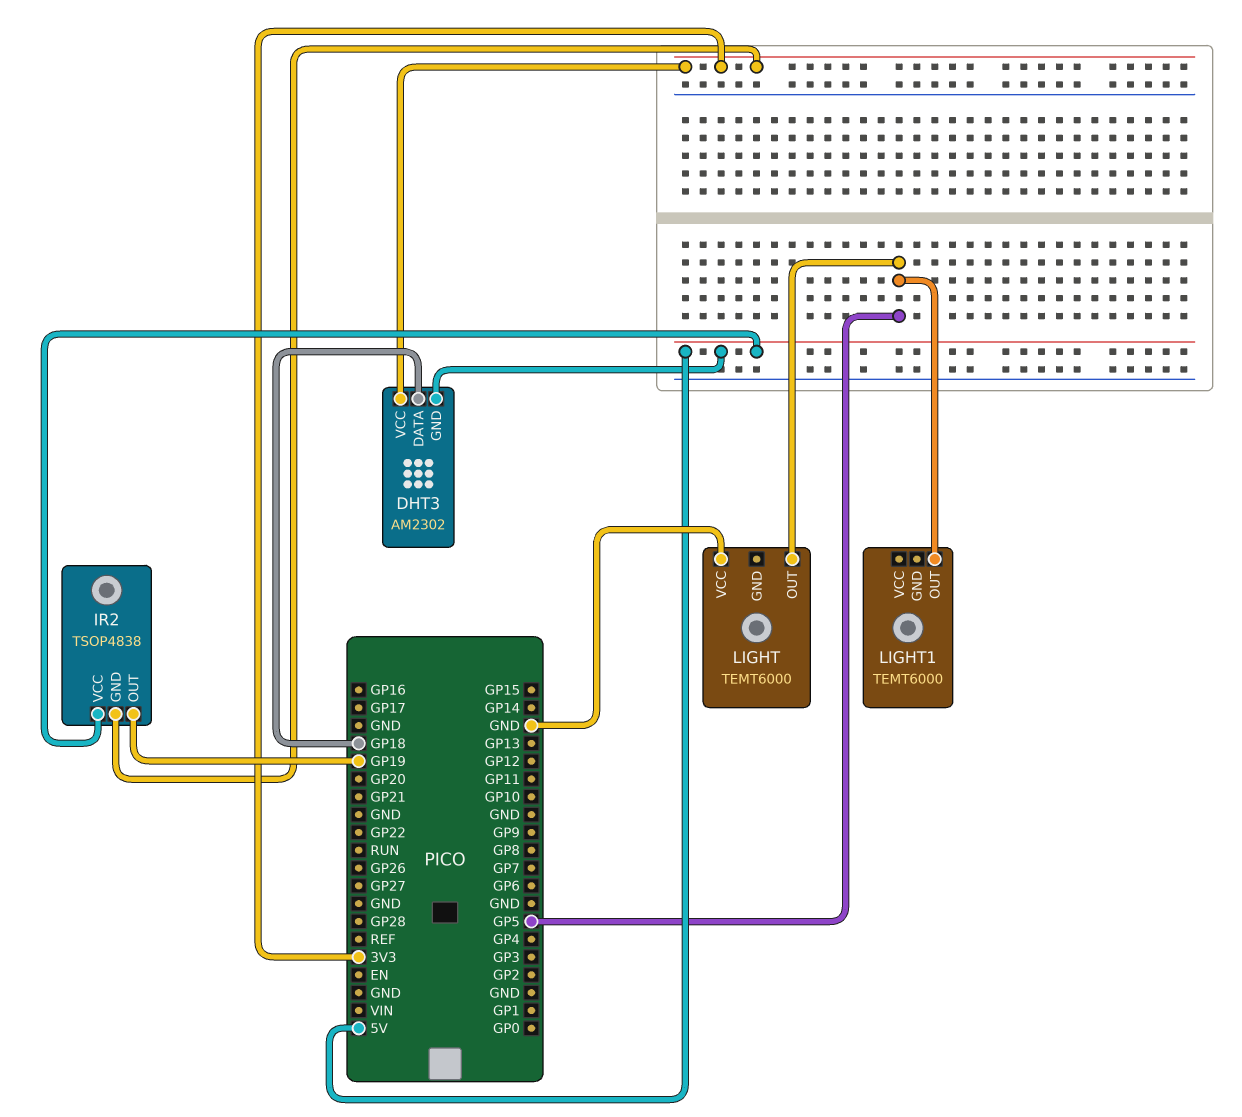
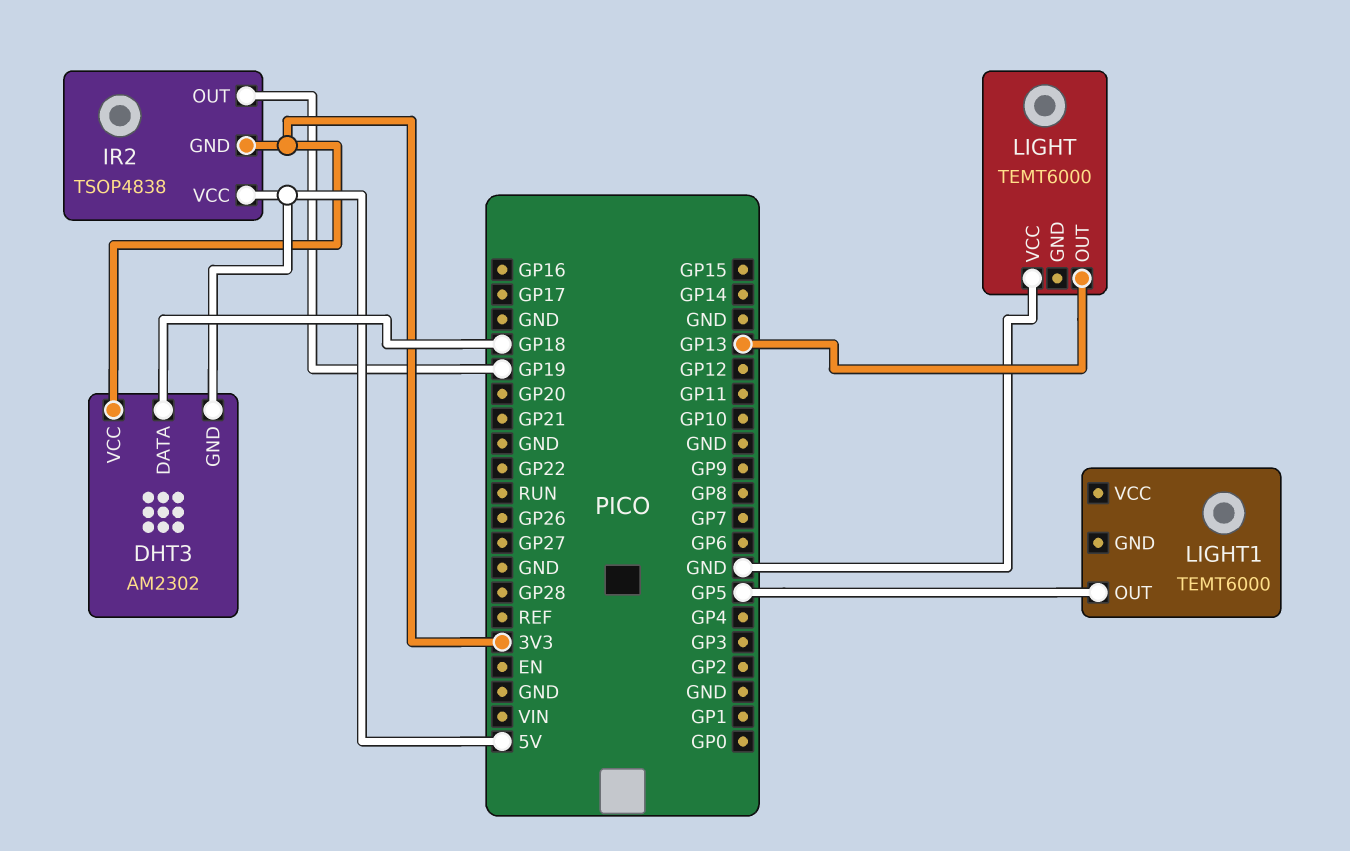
LIGHT pin OUT: GP5 -> GP13

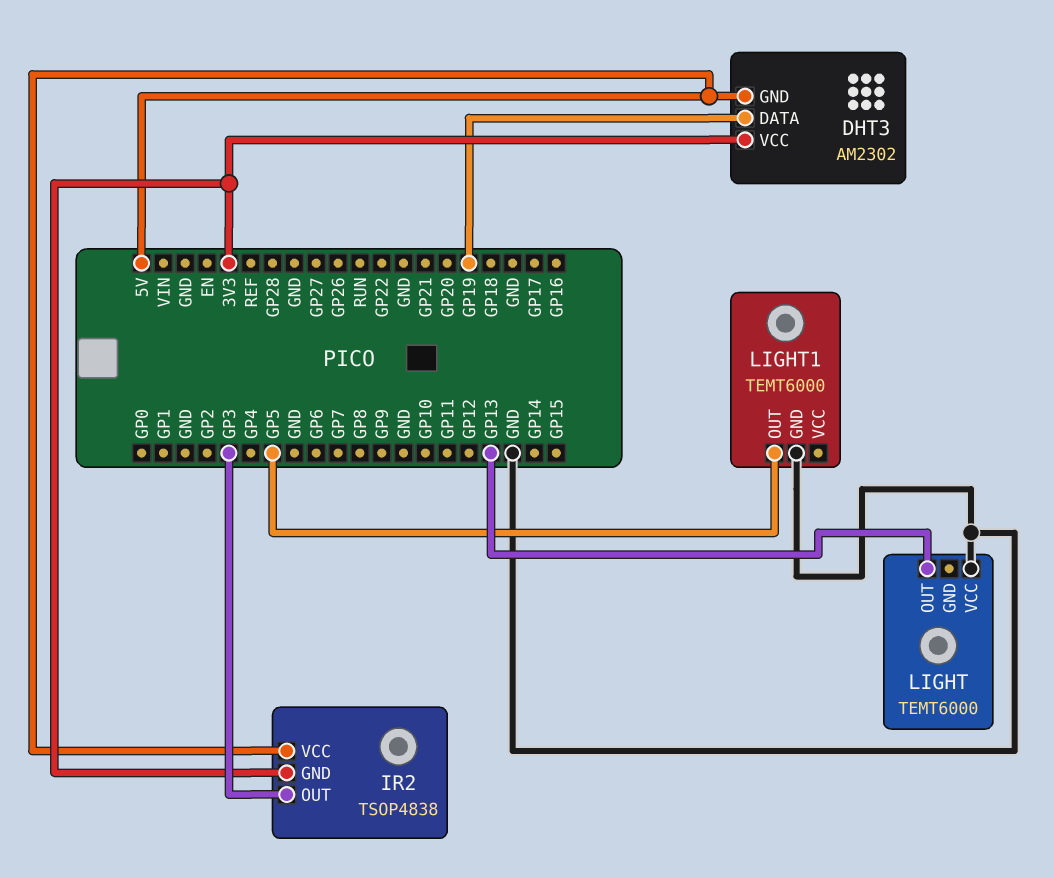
DHT3 pin DATA: GP18 -> GP19
IR2 pin OUT: GP19 -> GP3
LIGHT1 pin GND: none -> GND

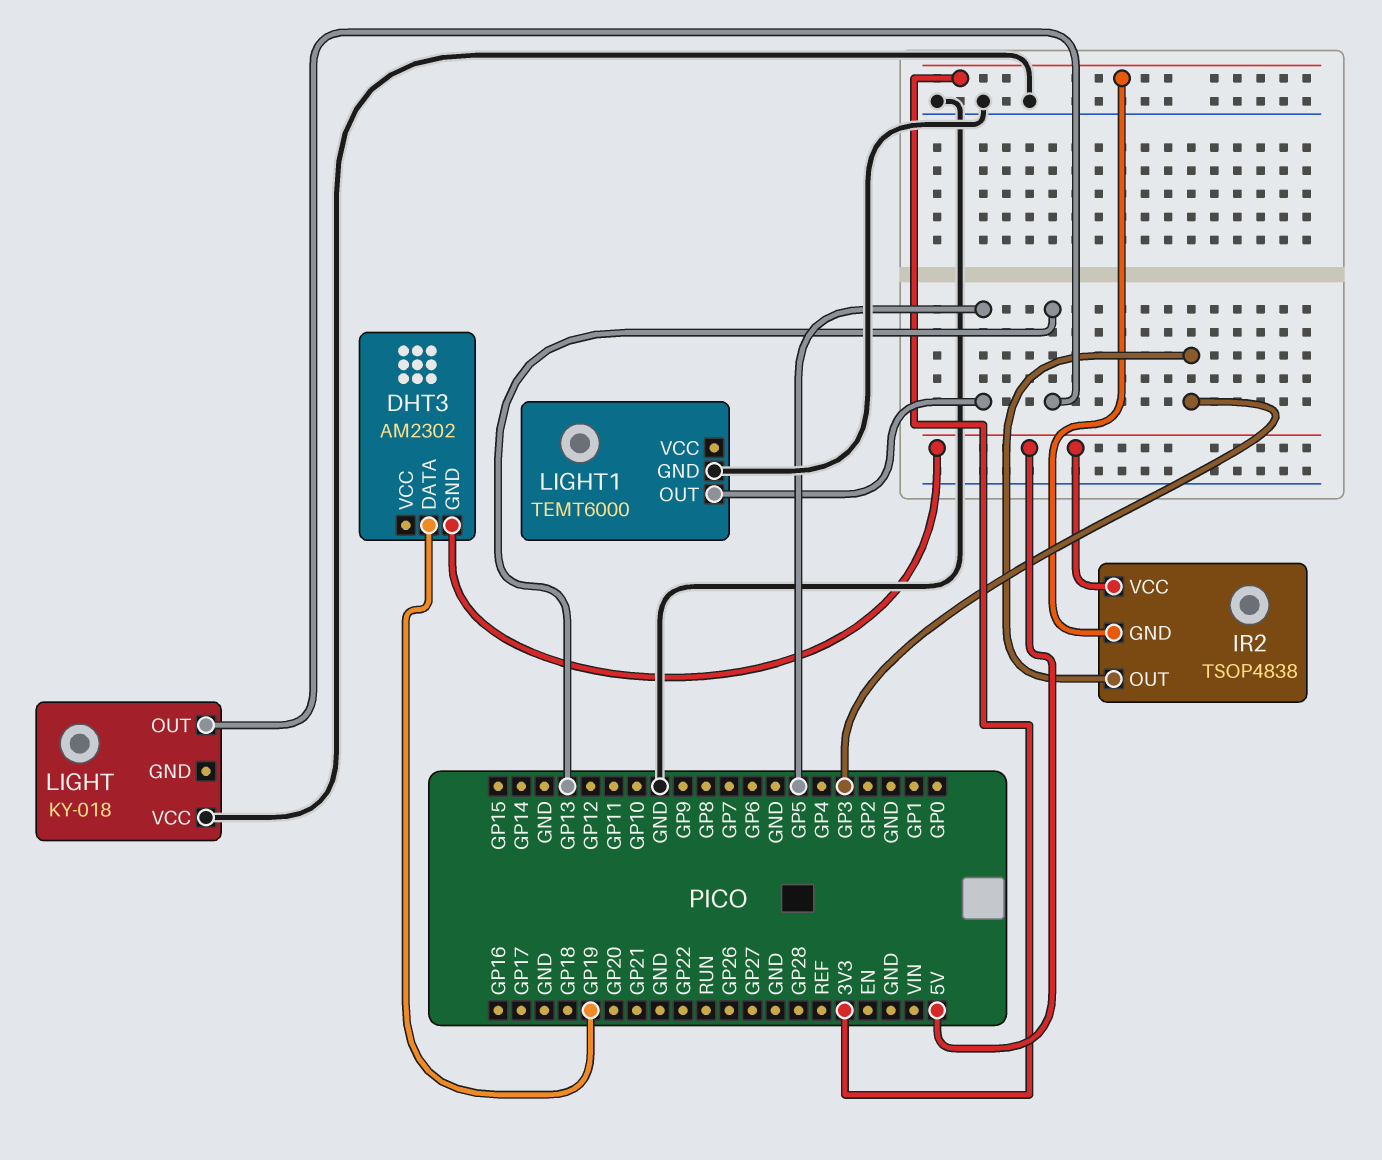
DHT3 pin VCC: 3V3 -> none
LIGHT: TEMT6000 -> KY-018

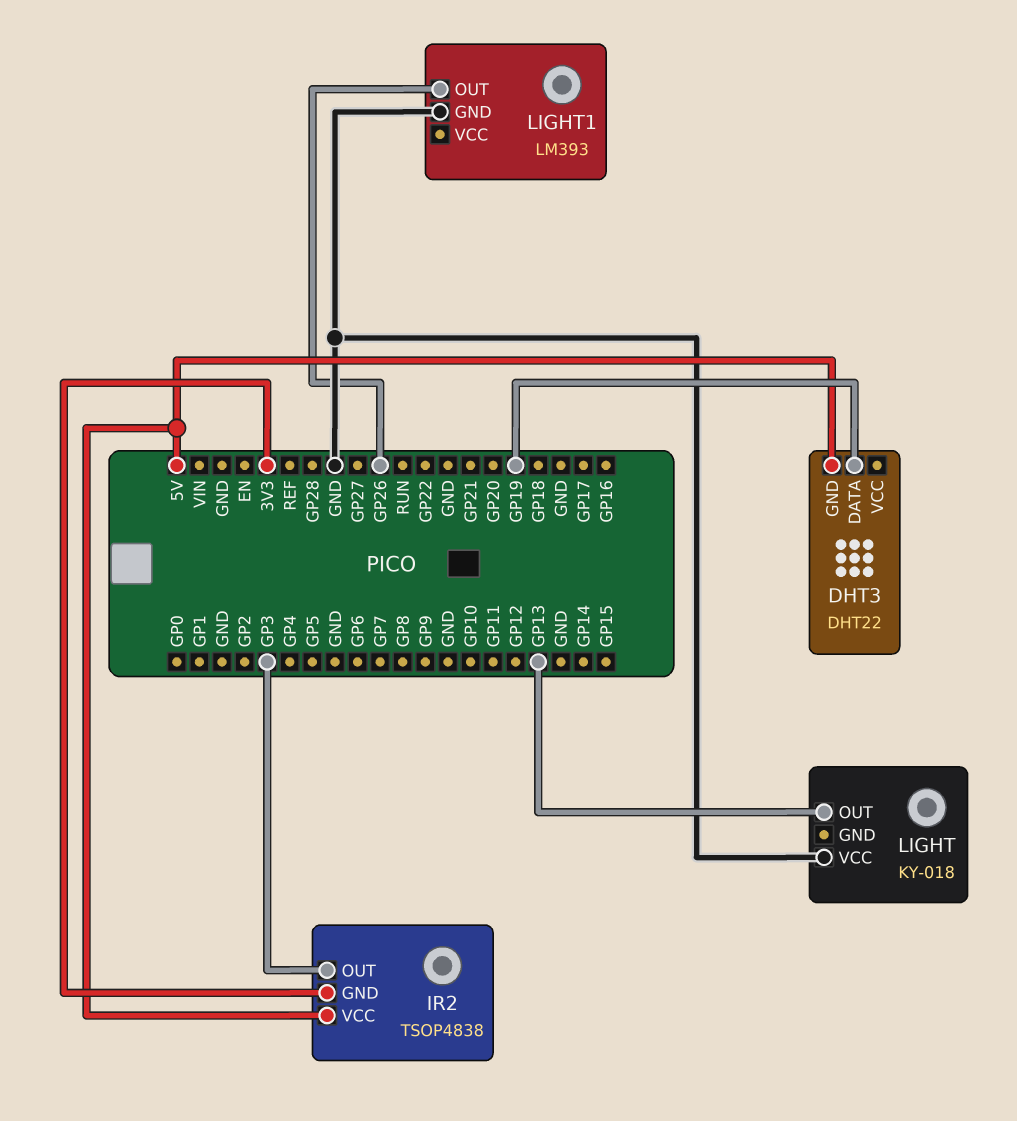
DHT3: AM2302 -> DHT22
LIGHT1: TEMT6000 -> LM393
LIGHT1 pin OUT: GP5 -> GP26

